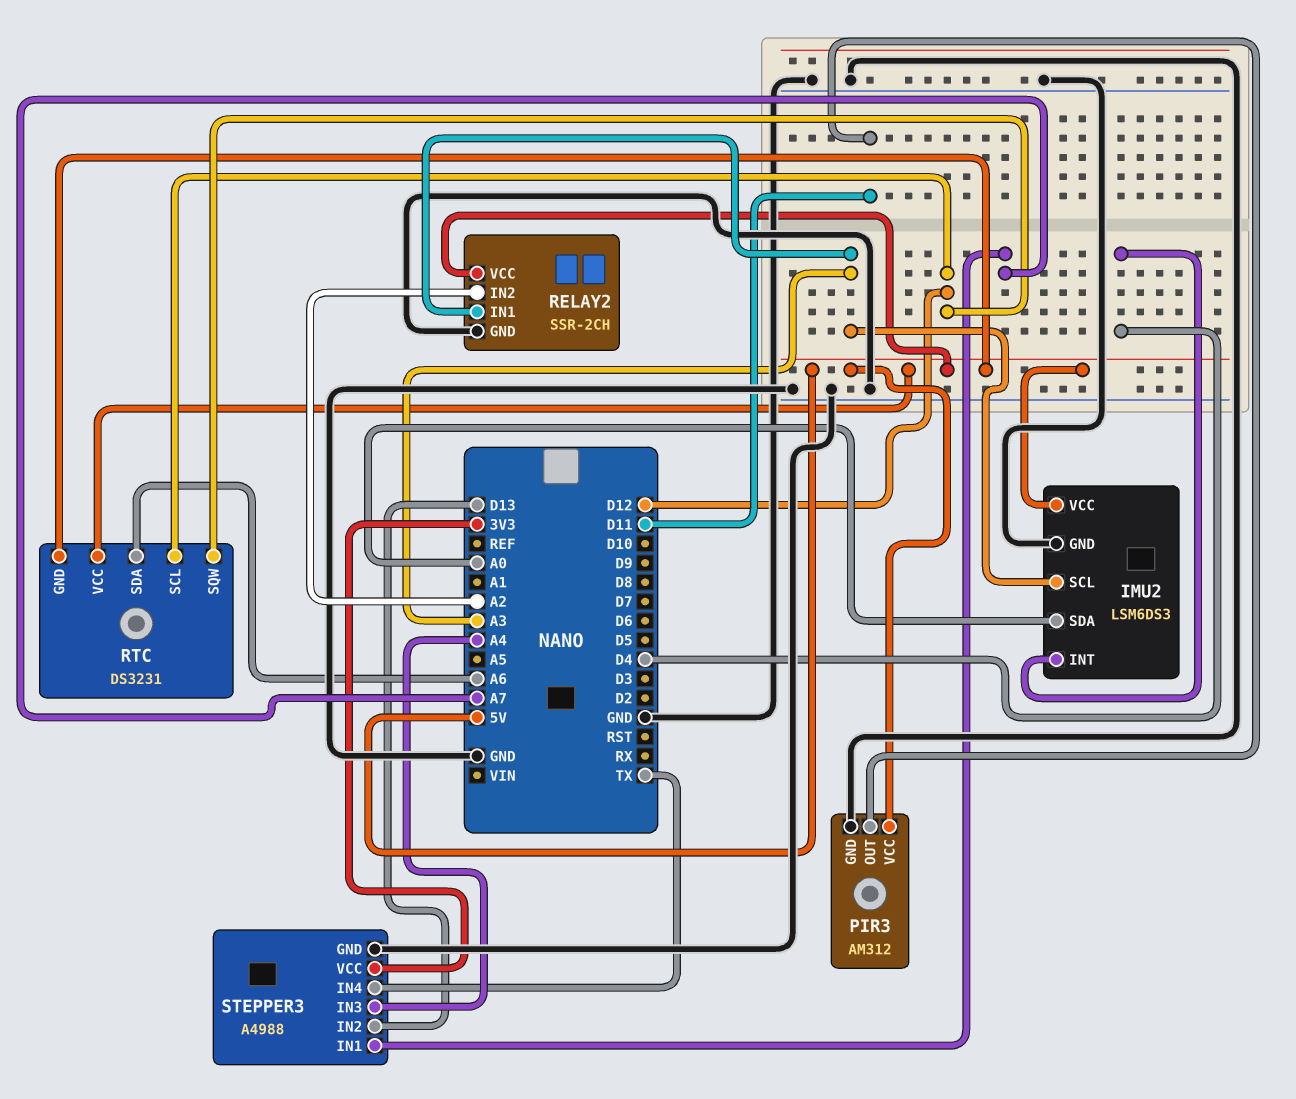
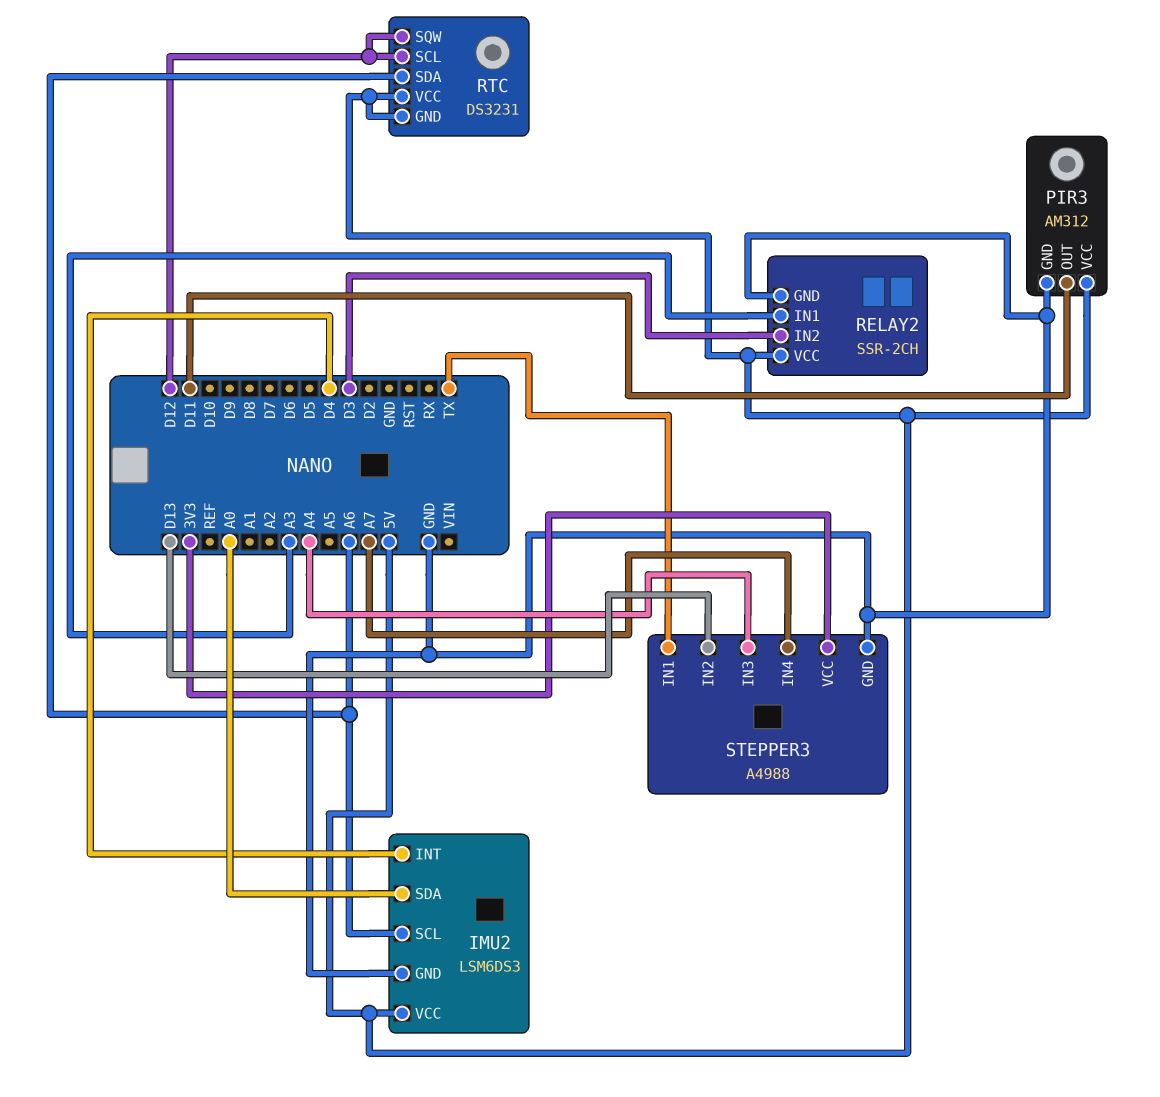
IMU2 pin SCL: A3 -> A6
RELAY2 pin IN2: A2 -> D3
STEPPER3 pin IN1: A7 -> TX
STEPPER3 pin IN4: TX -> A7

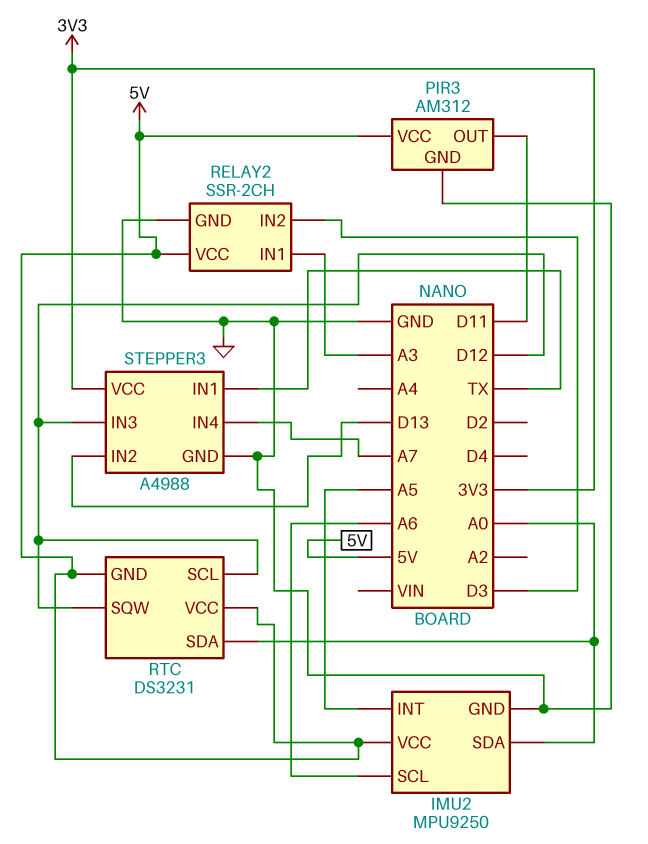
IMU2: LSM6DS3 -> MPU9250
IMU2 pin INT: D4 -> A5
RTC pin SDA: A6 -> A0
STEPPER3 pin IN3: A4 -> D12

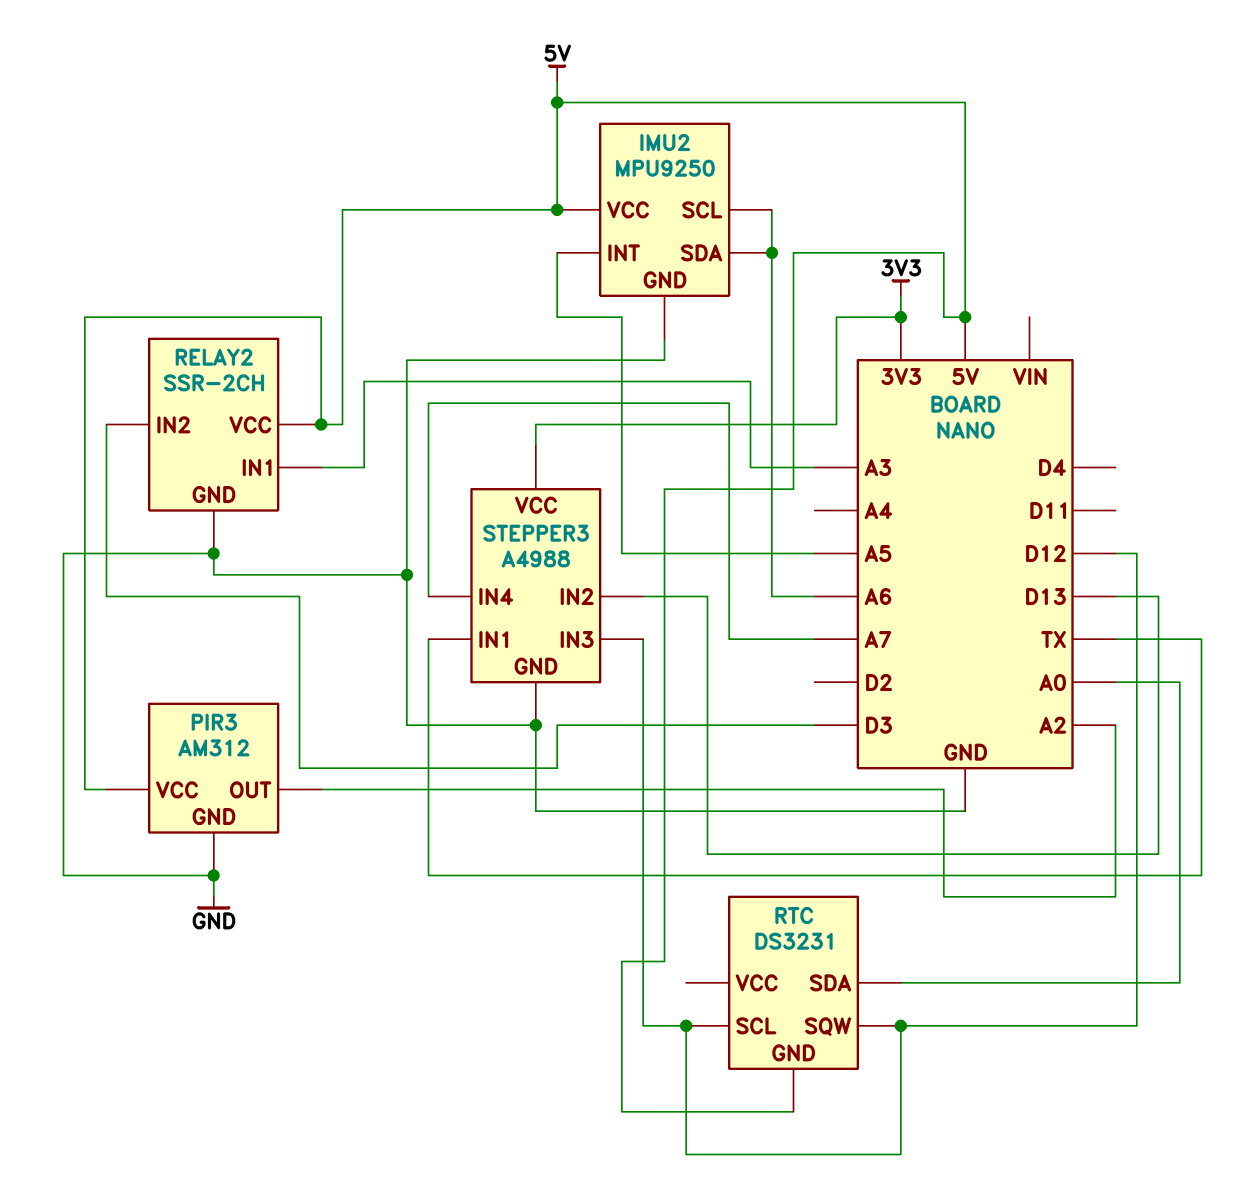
IMU2 pin SDA: A0 -> A6
PIR3 pin OUT: D11 -> A2
RTC pin VCC: 5V -> none

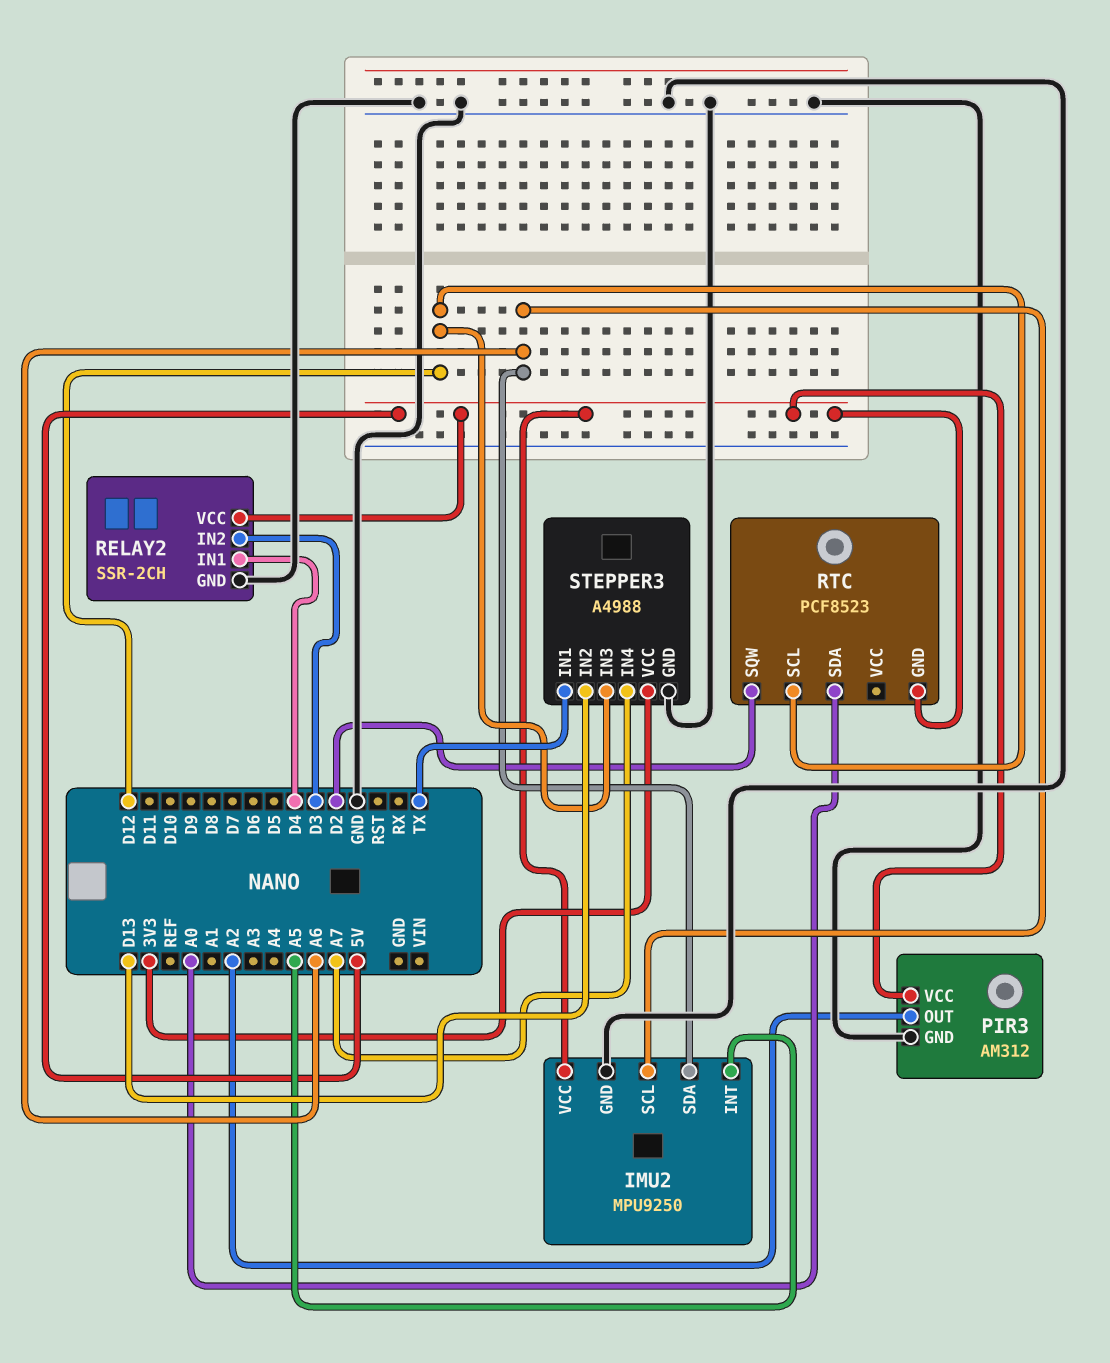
RELAY2 pin IN1: A3 -> D4
RTC: DS3231 -> PCF8523
RTC pin SQW: D12 -> D2

